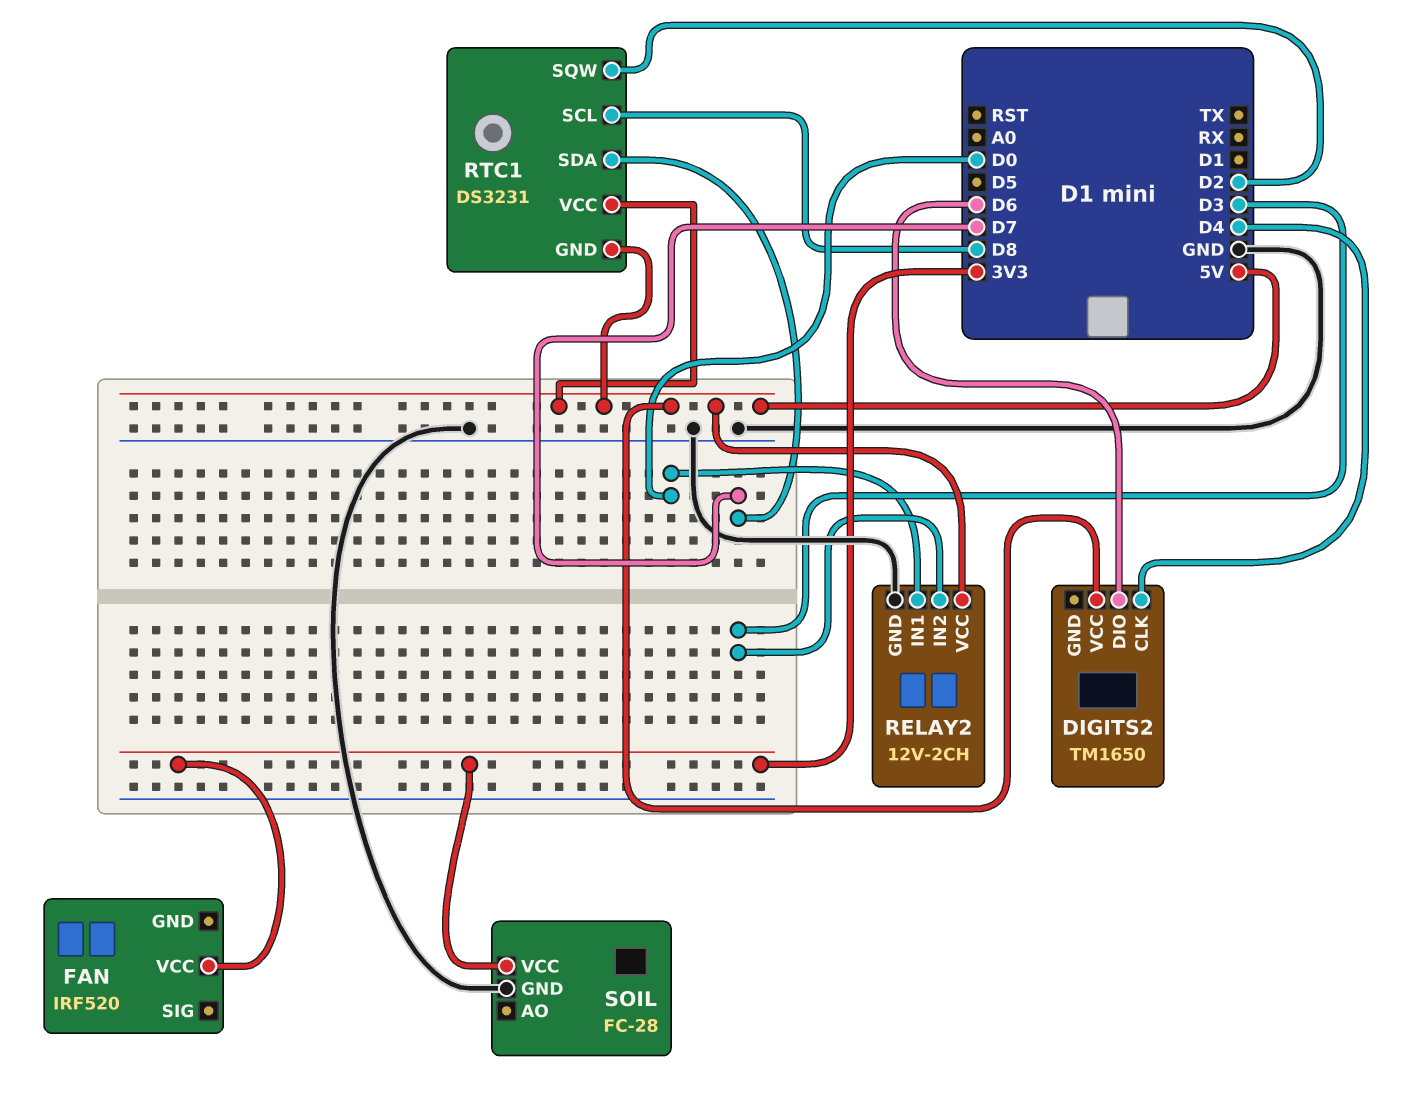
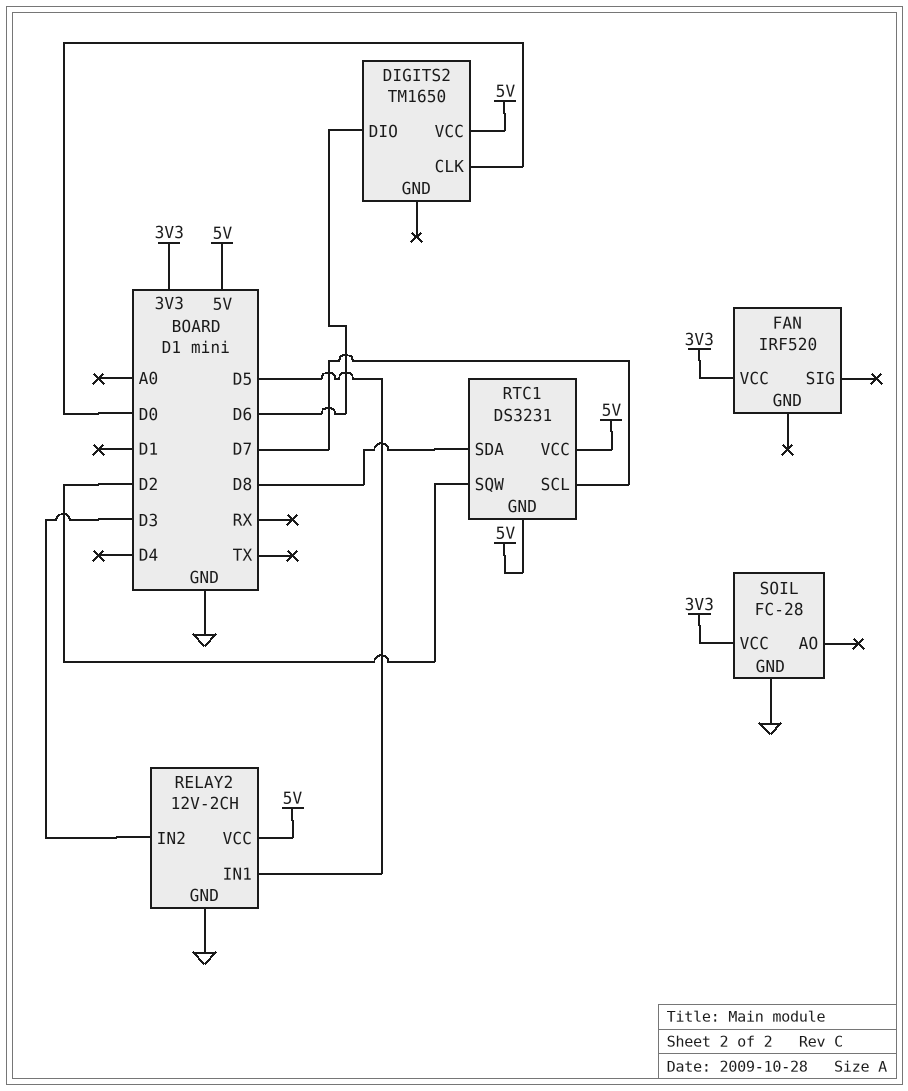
DIGITS2 pin CLK: D4 -> D0
RELAY2 pin IN1: D0 -> D5
RTC1 pin SCL: D8 -> D7
RTC1 pin SDA: D7 -> D8

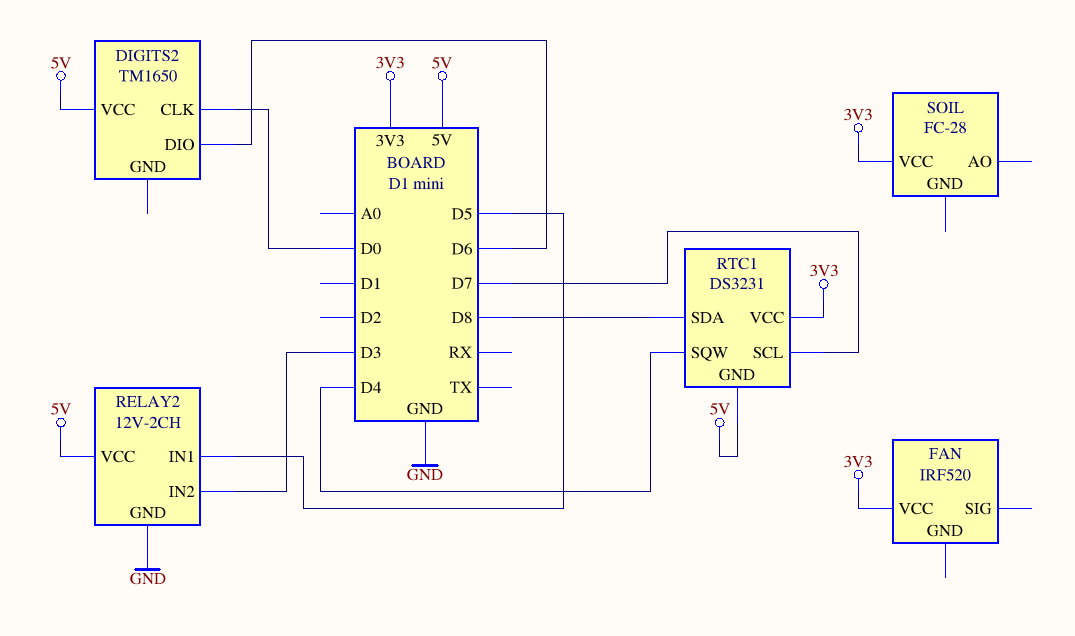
RTC1 pin SQW: D2 -> D4
RTC1 pin VCC: 5V -> 3V3
SOIL pin GND: GND -> none

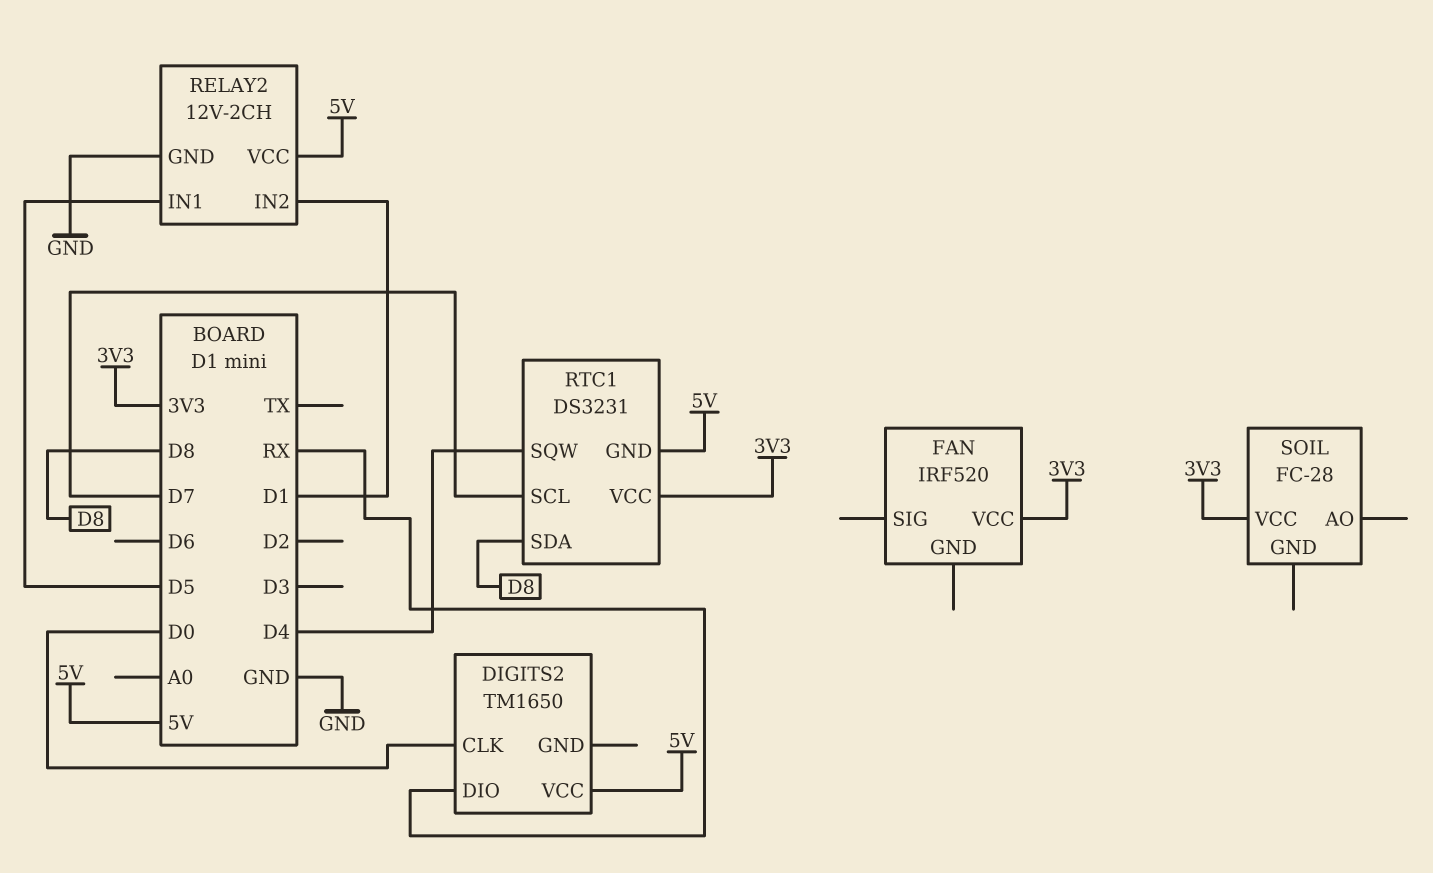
DIGITS2 pin DIO: D6 -> RX
RELAY2 pin IN2: D3 -> D1

